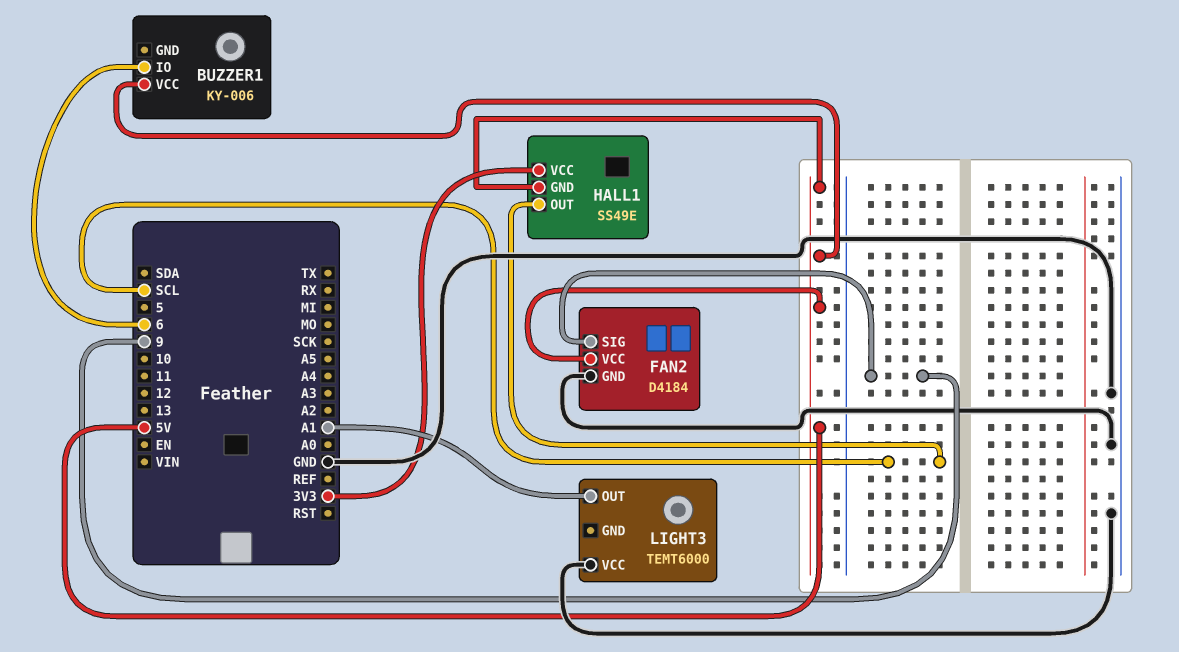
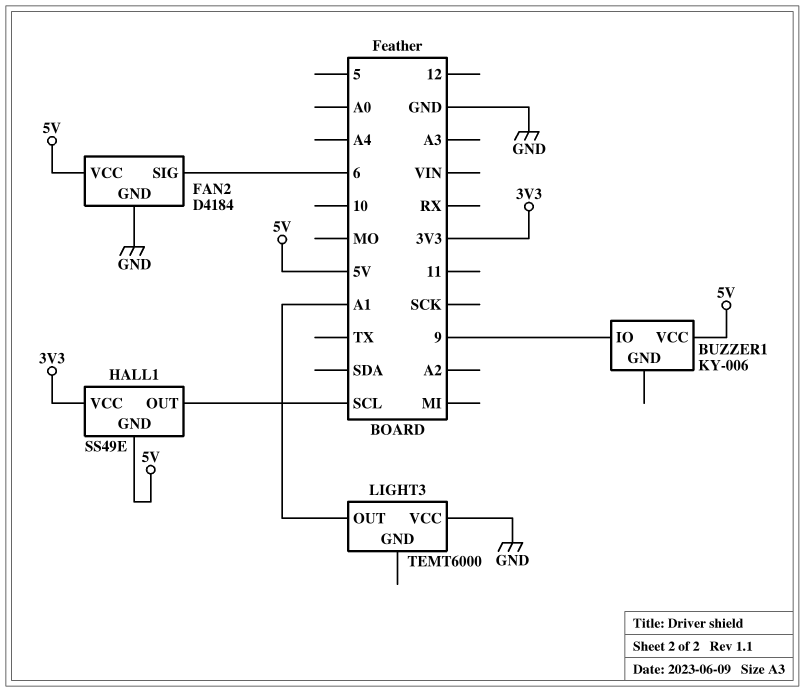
BUZZER1 pin IO: 6 -> 9
FAN2 pin SIG: 9 -> 6

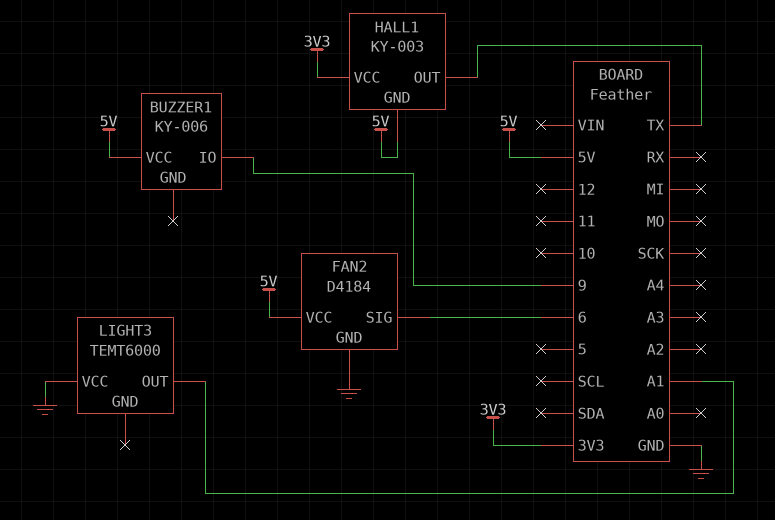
HALL1: SS49E -> KY-003
HALL1 pin OUT: SCL -> TX

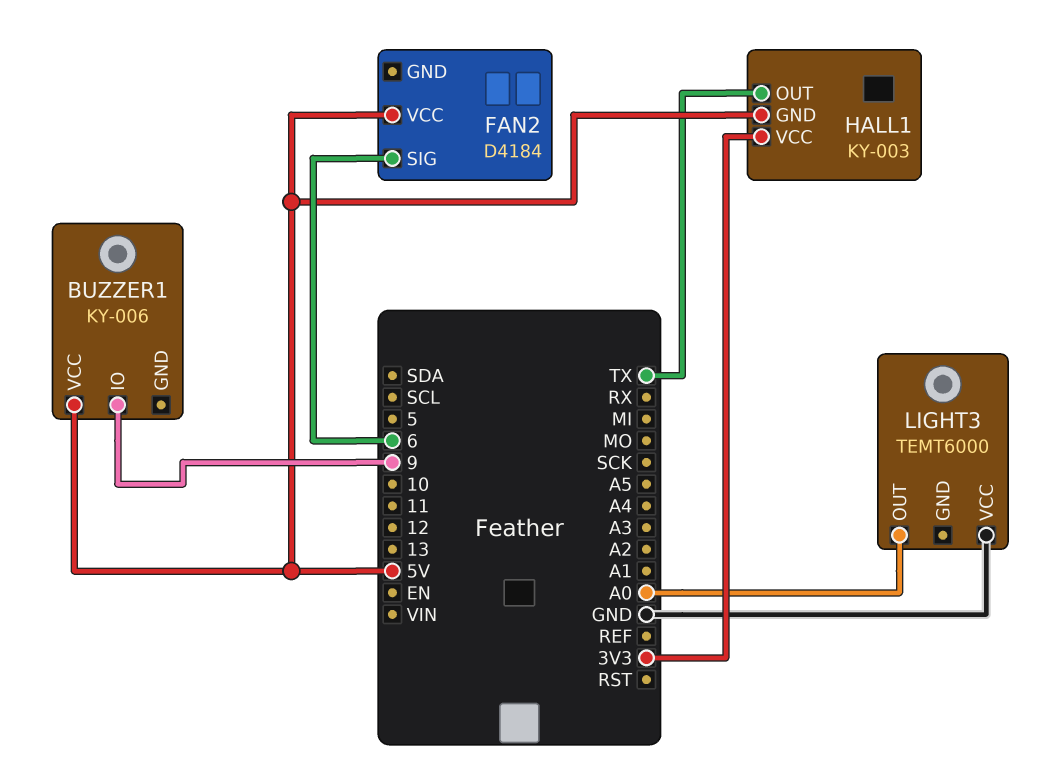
FAN2 pin GND: GND -> none
LIGHT3 pin OUT: A1 -> A0

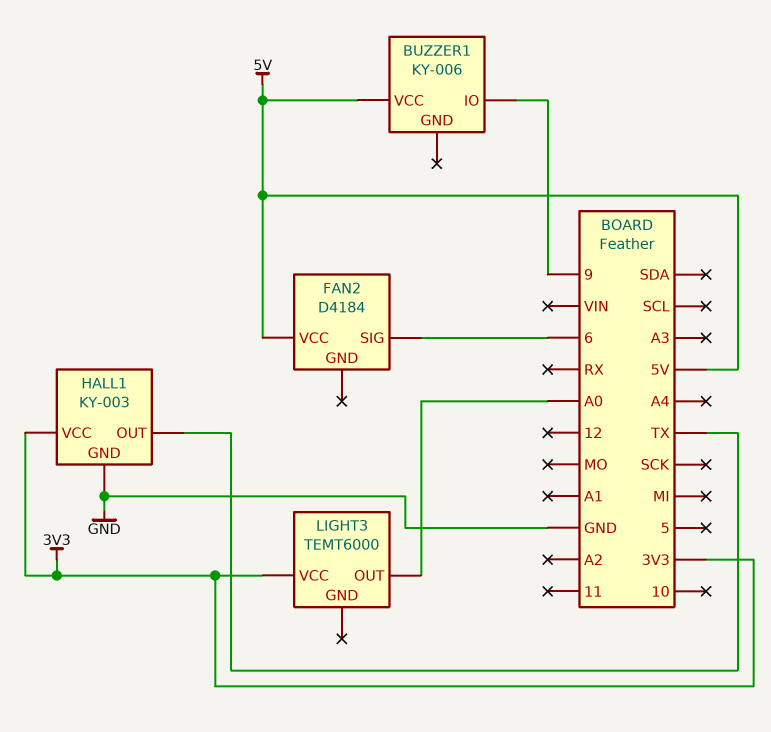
HALL1 pin GND: 5V -> GND
LIGHT3 pin VCC: GND -> 3V3

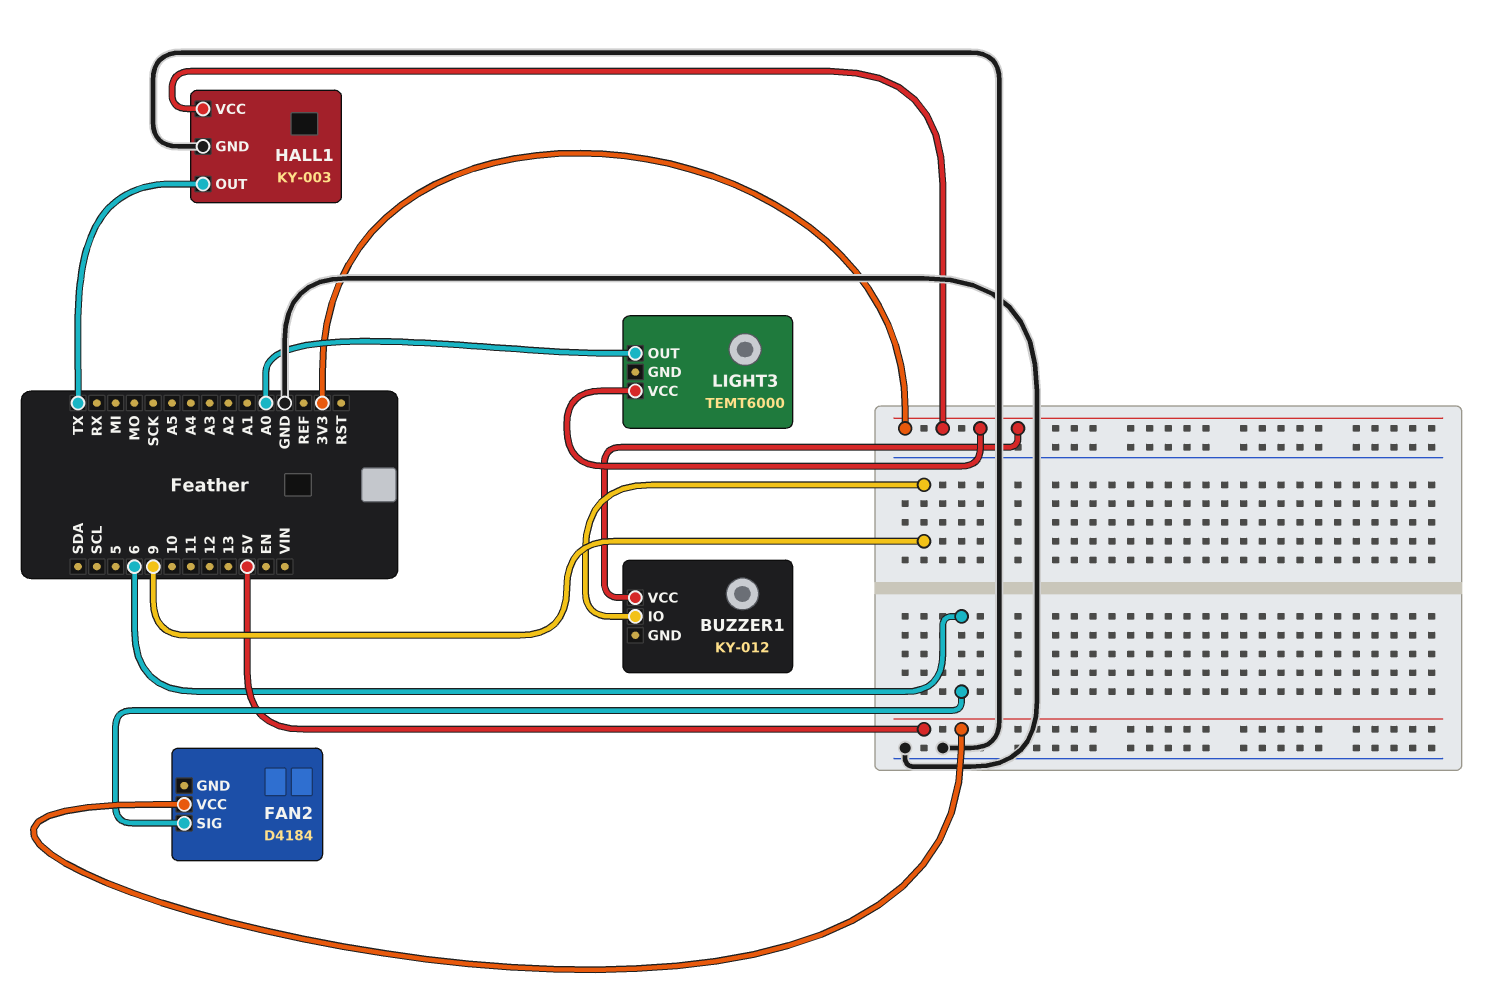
BUZZER1: KY-006 -> KY-012
BUZZER1 pin VCC: 5V -> 3V3

